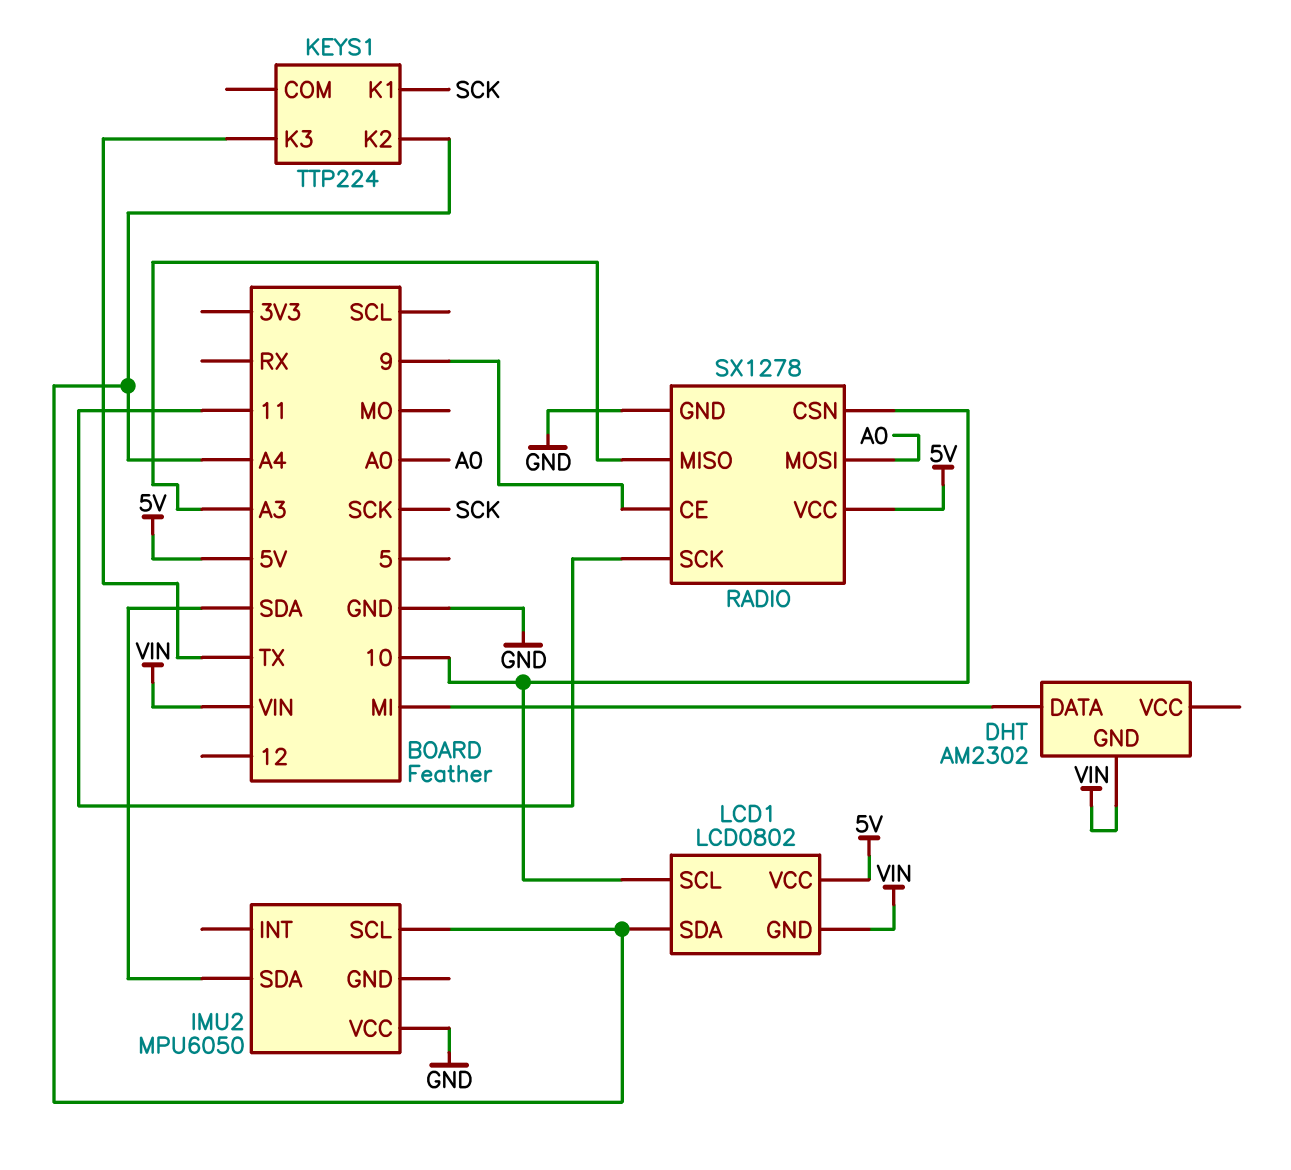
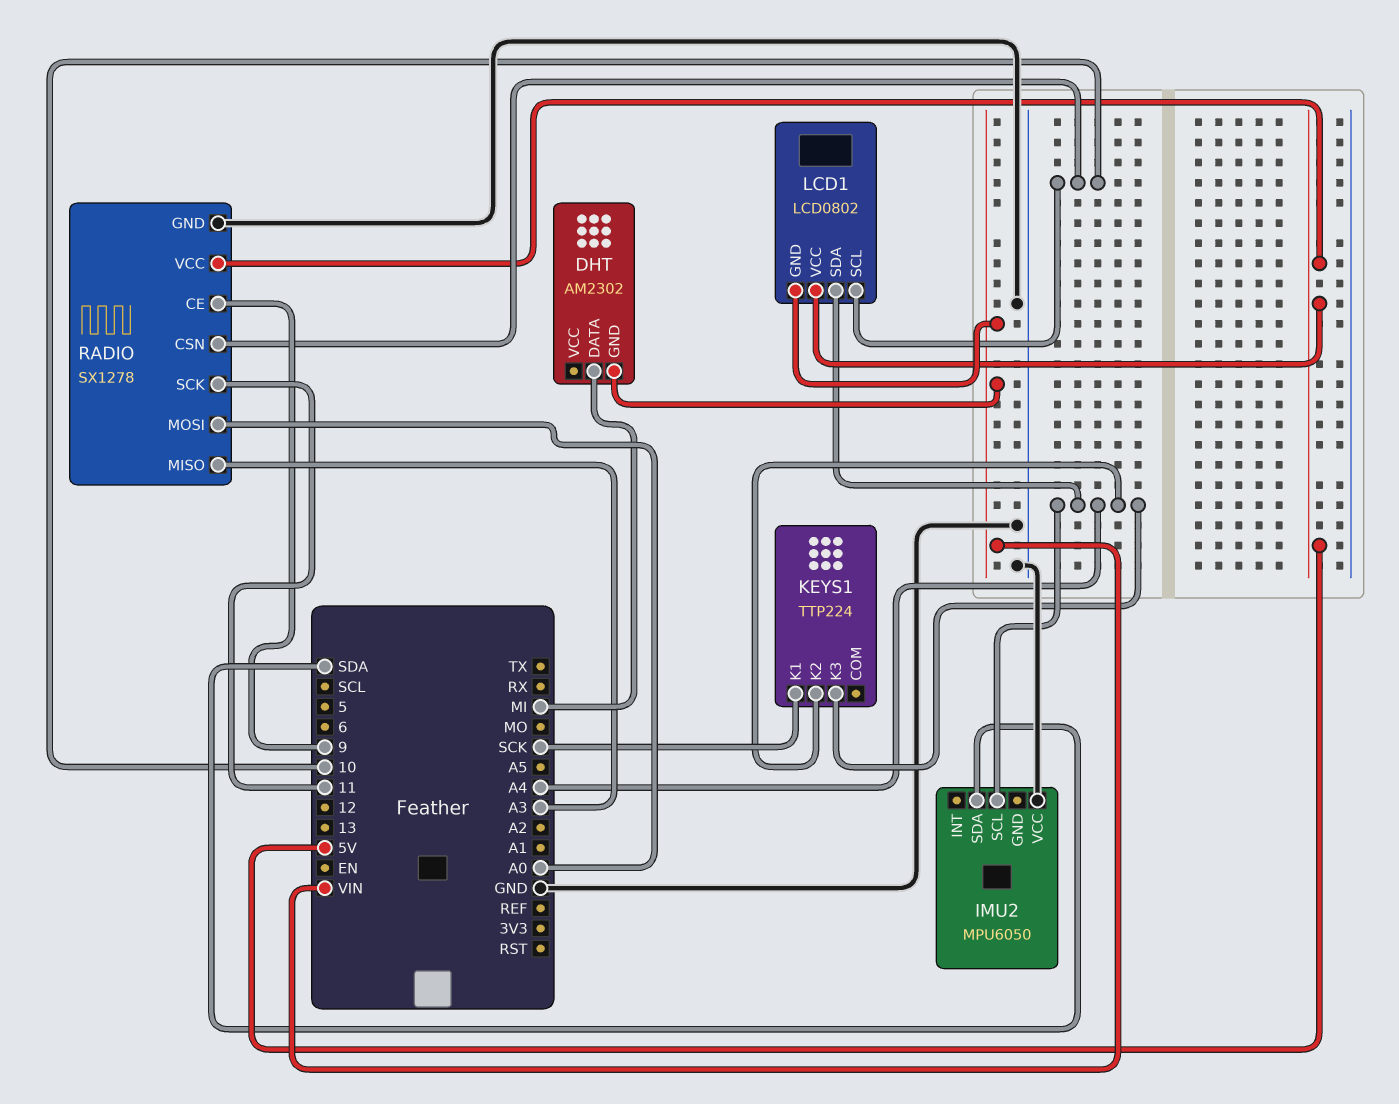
KEYS1 pin K3: TX -> A4

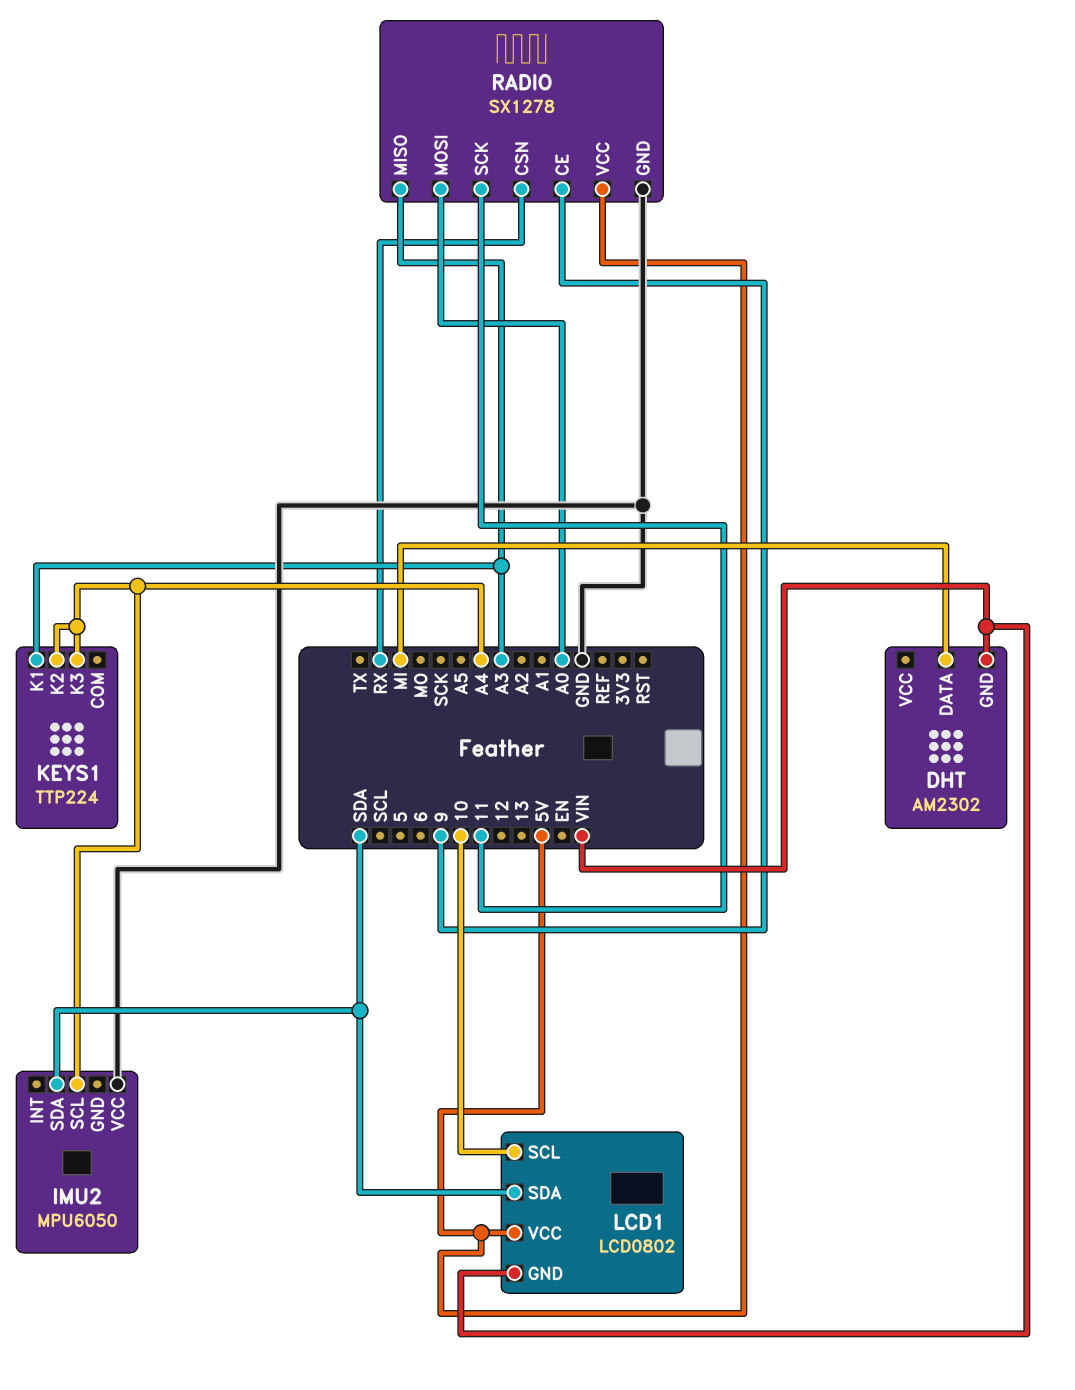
KEYS1 pin K1: SCK -> A3
LCD1 pin SDA: A4 -> SDA
RADIO pin CSN: 10 -> RX

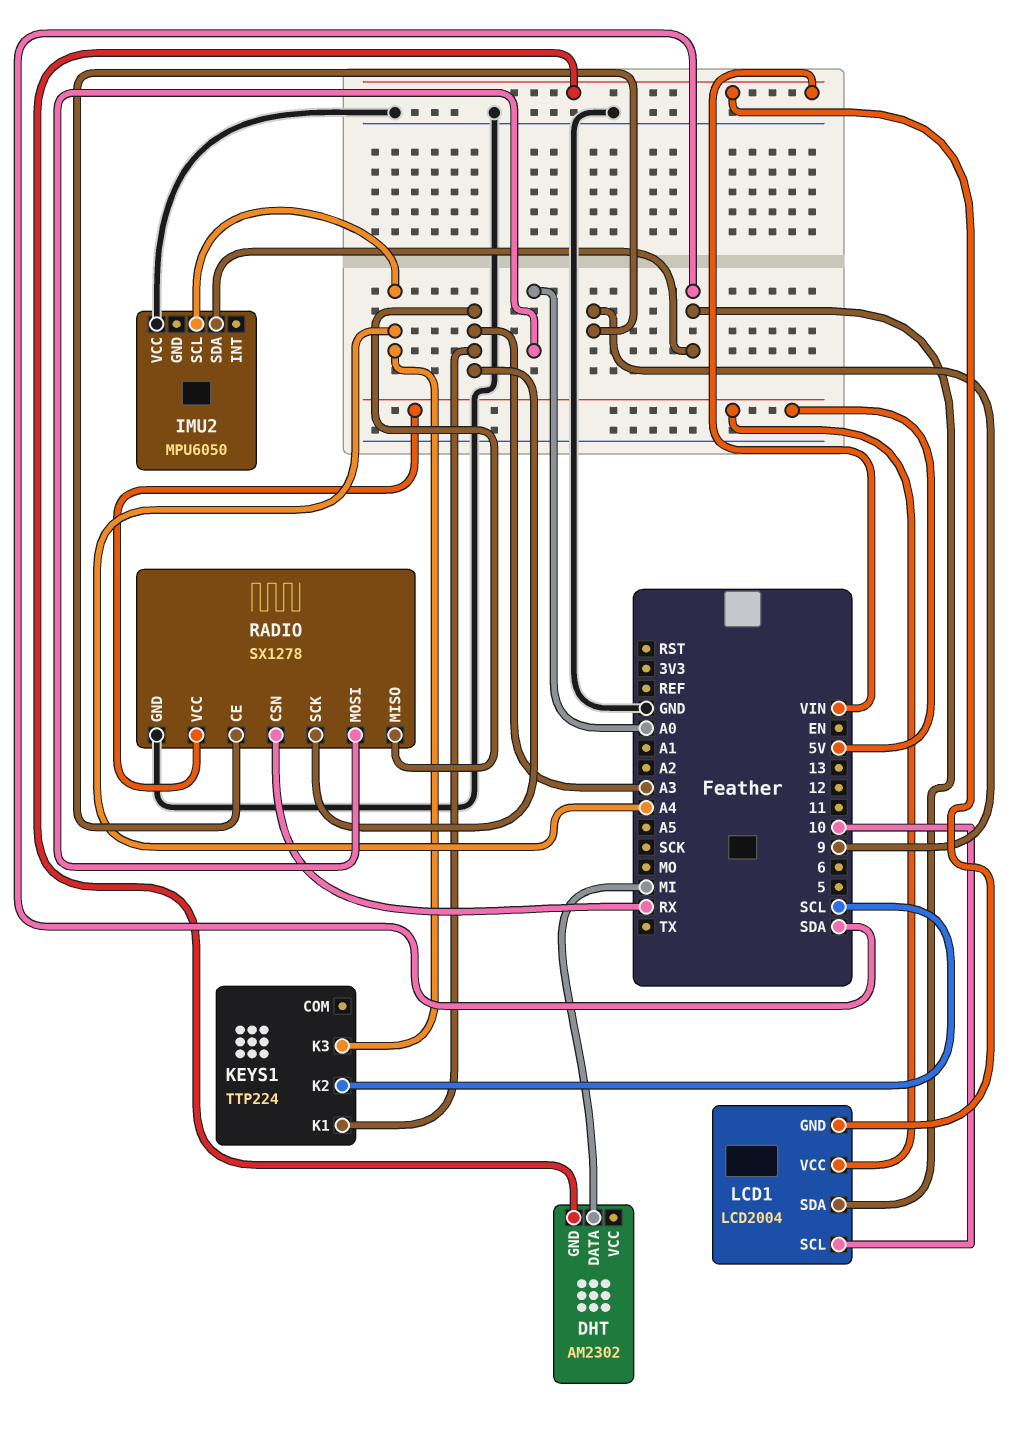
KEYS1 pin K2: A4 -> SCL
LCD1: LCD0802 -> LCD2004
RADIO pin SCK: 11 -> A3

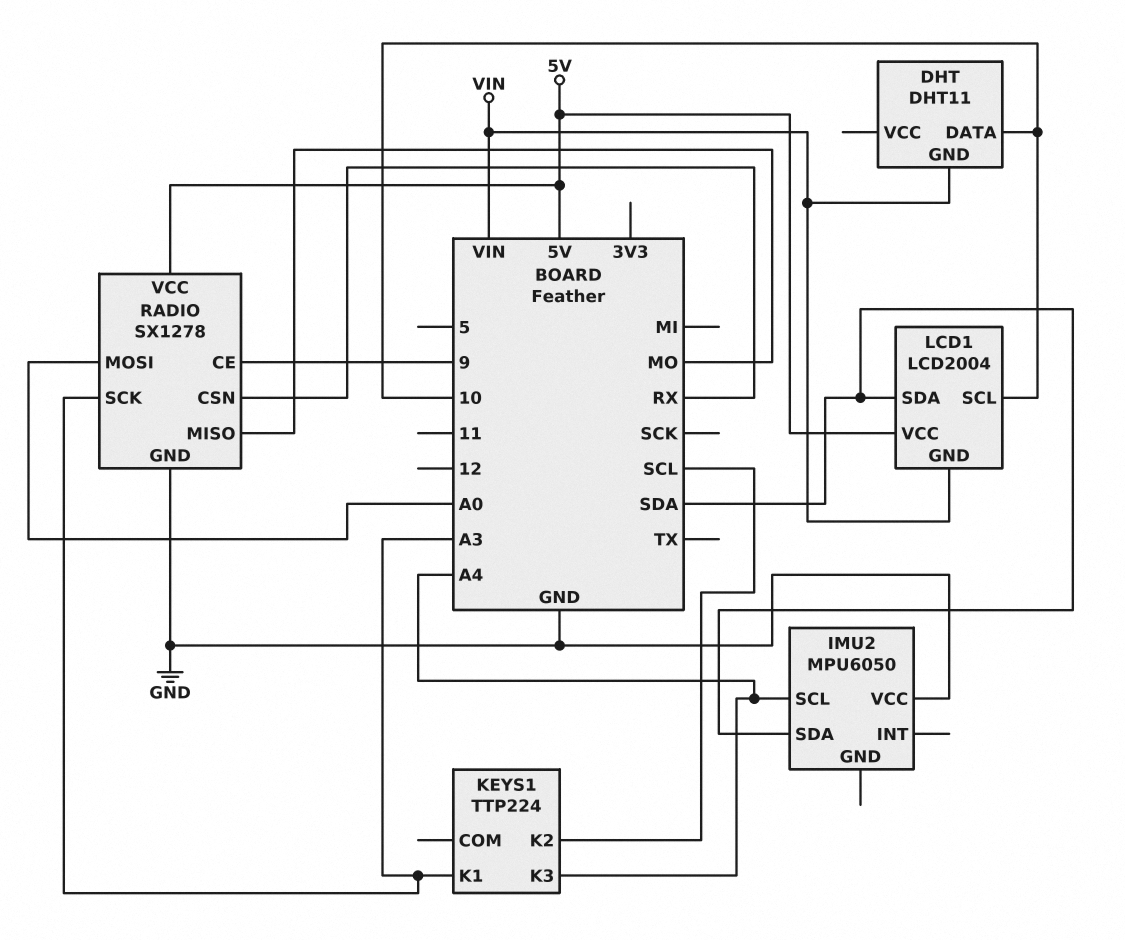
DHT: AM2302 -> DHT11
DHT pin DATA: MI -> 10
RADIO pin MISO: A3 -> MO

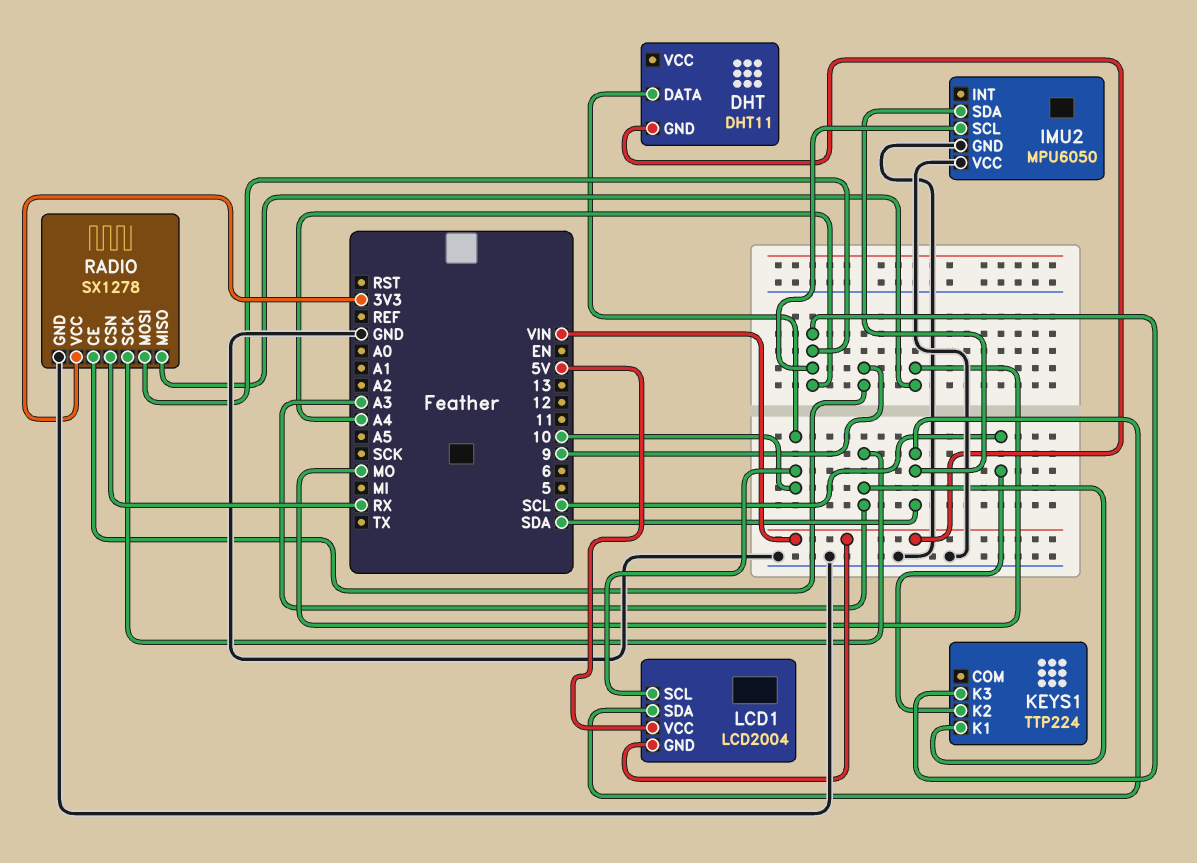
IMU2 pin GND: none -> GND
RADIO pin MOSI: A0 -> A4
RADIO pin VCC: 5V -> 3V3

